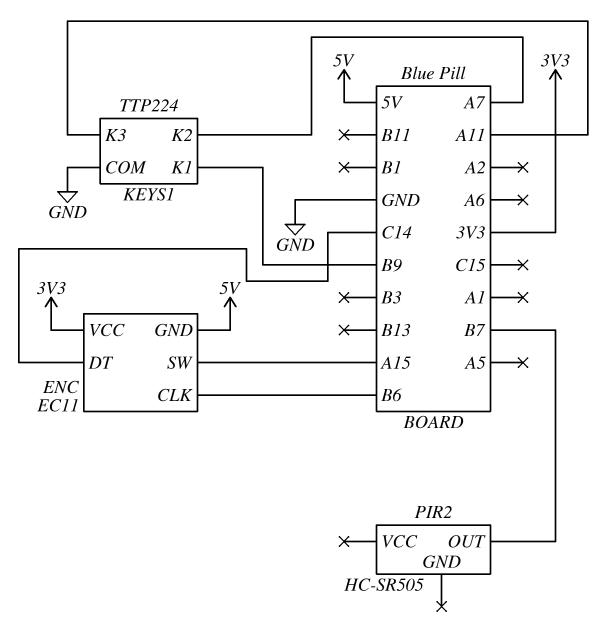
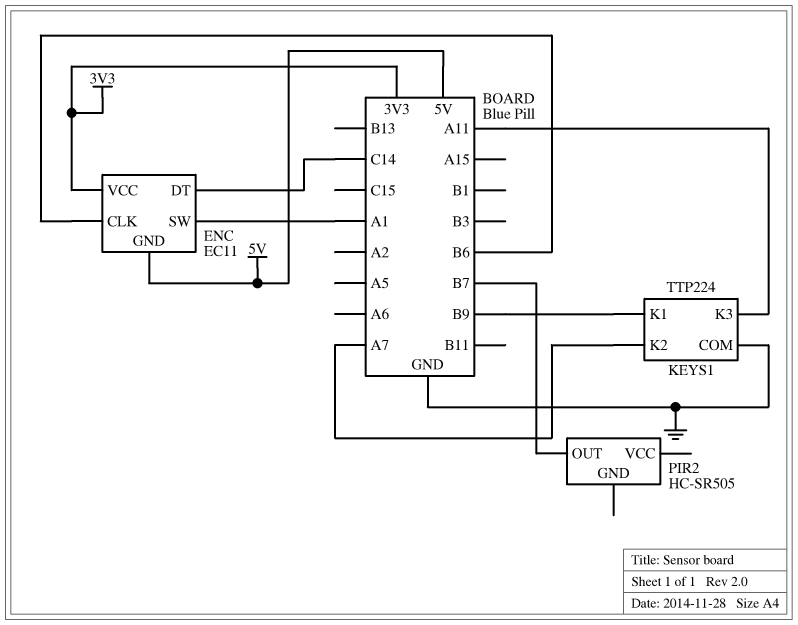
ENC pin SW: A15 -> A1

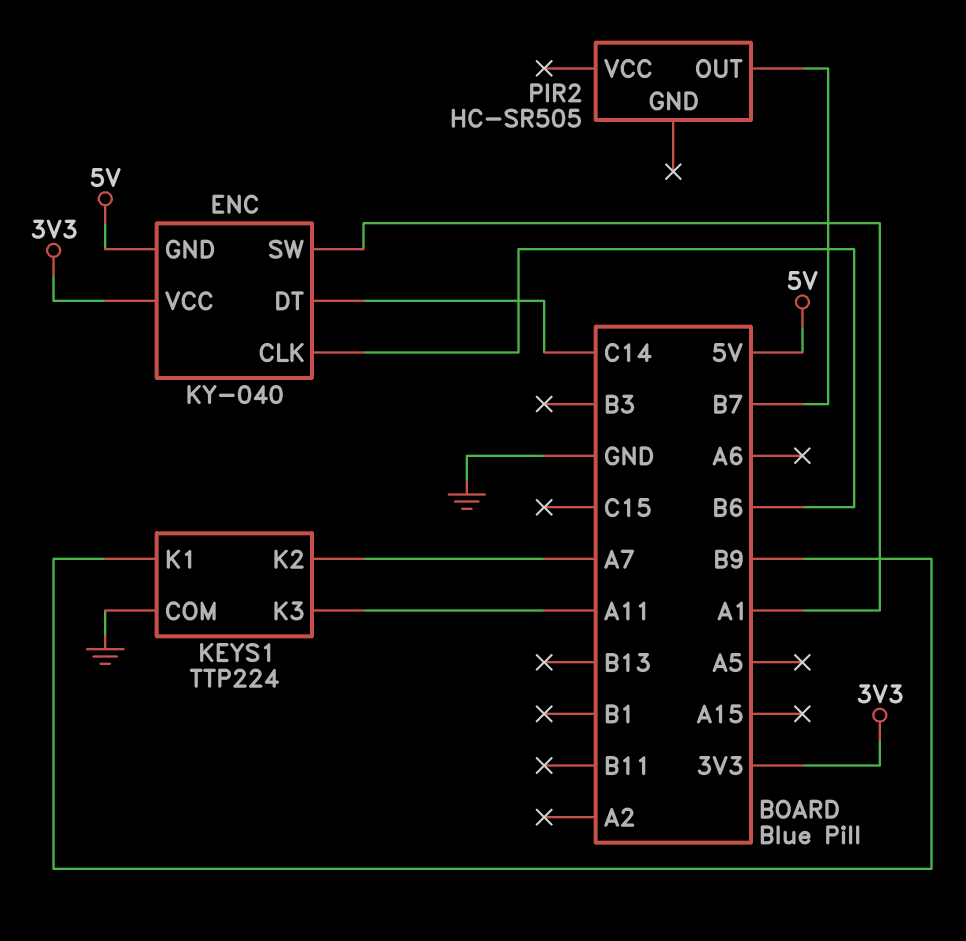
ENC: EC11 -> KY-040

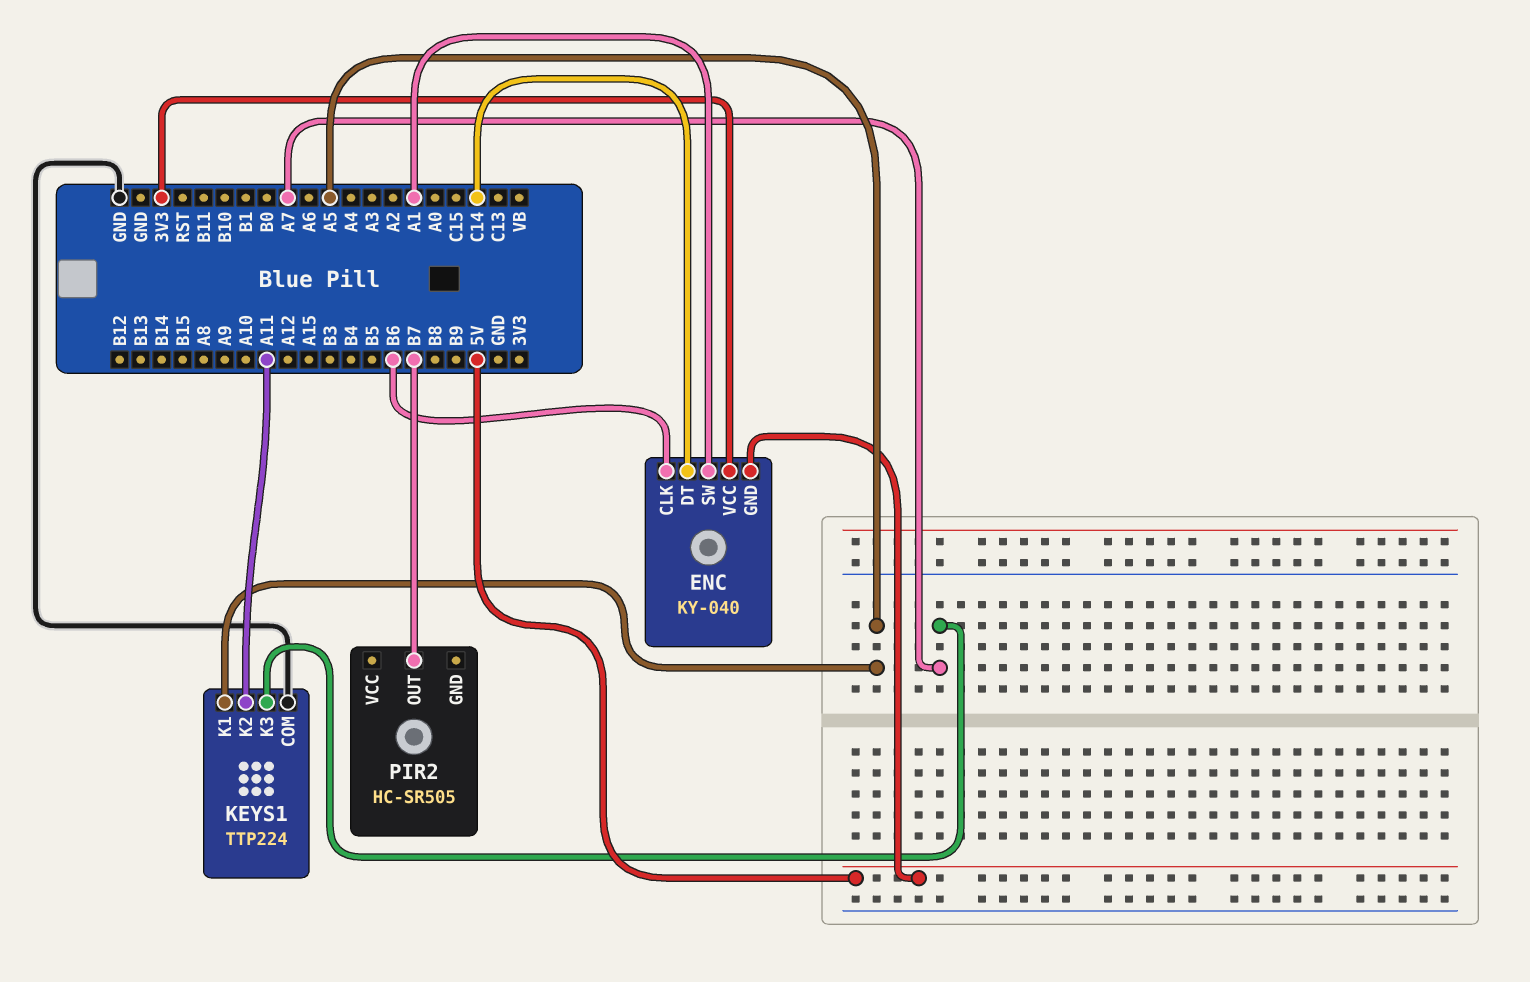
KEYS1 pin K1: B9 -> A5
KEYS1 pin K2: A7 -> A11
KEYS1 pin K3: A11 -> A7

